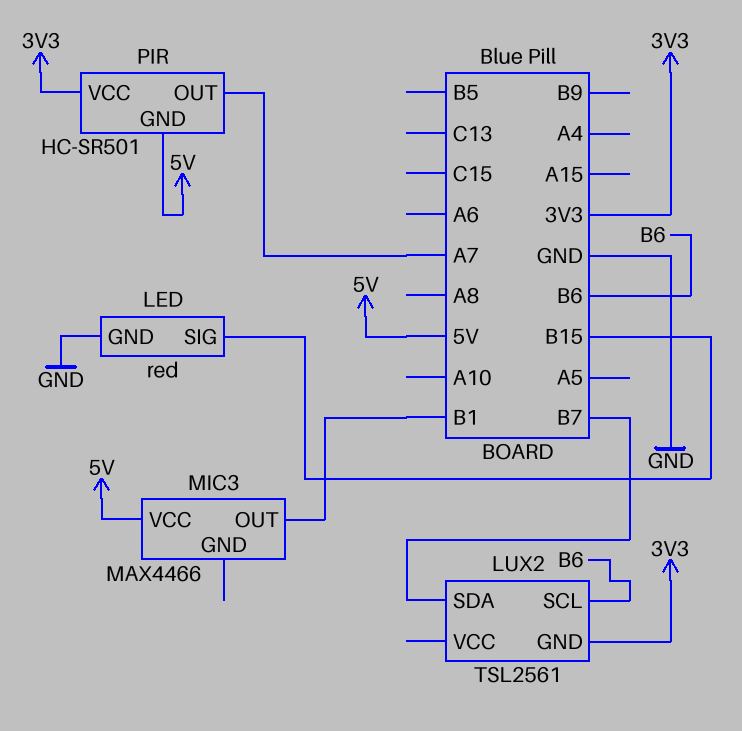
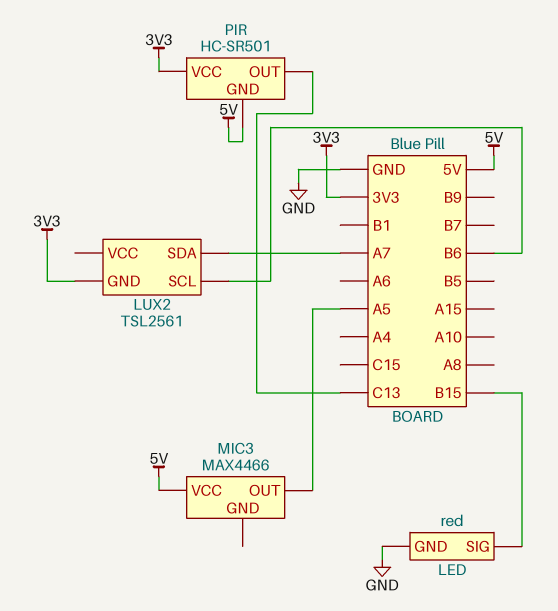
LUX2 pin SDA: B7 -> A7
MIC3 pin OUT: B1 -> A5
PIR pin OUT: A7 -> C13

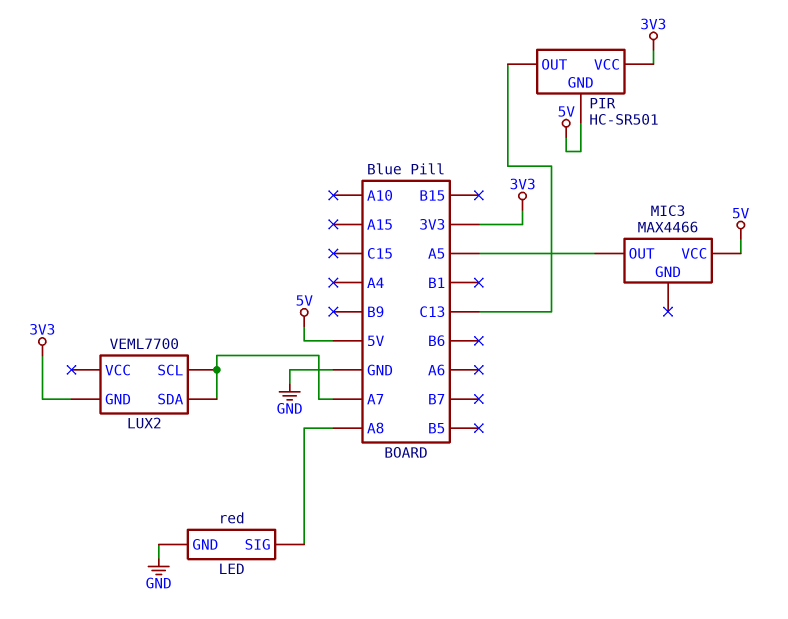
LED pin SIG: B15 -> A8
LUX2: TSL2561 -> VEML7700
LUX2 pin SCL: B6 -> A7

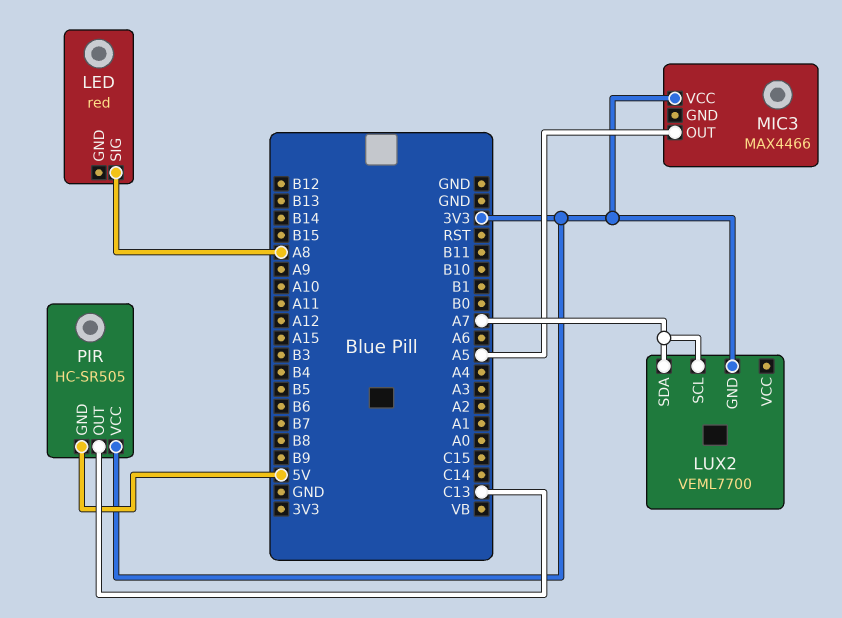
LED pin GND: GND -> none
MIC3 pin VCC: 5V -> 3V3
PIR: HC-SR501 -> HC-SR505

